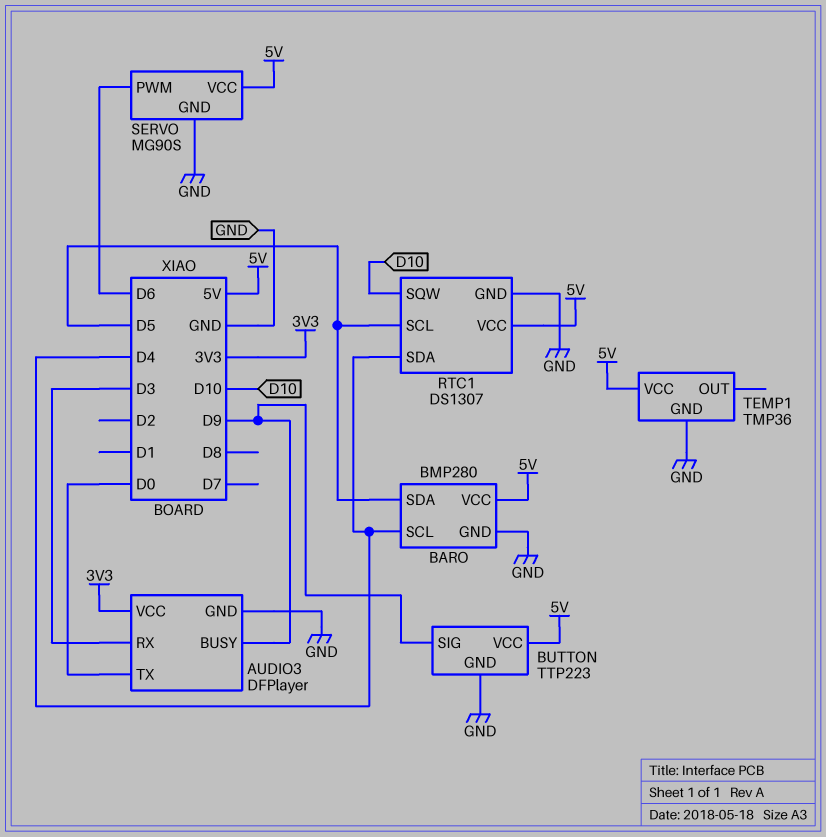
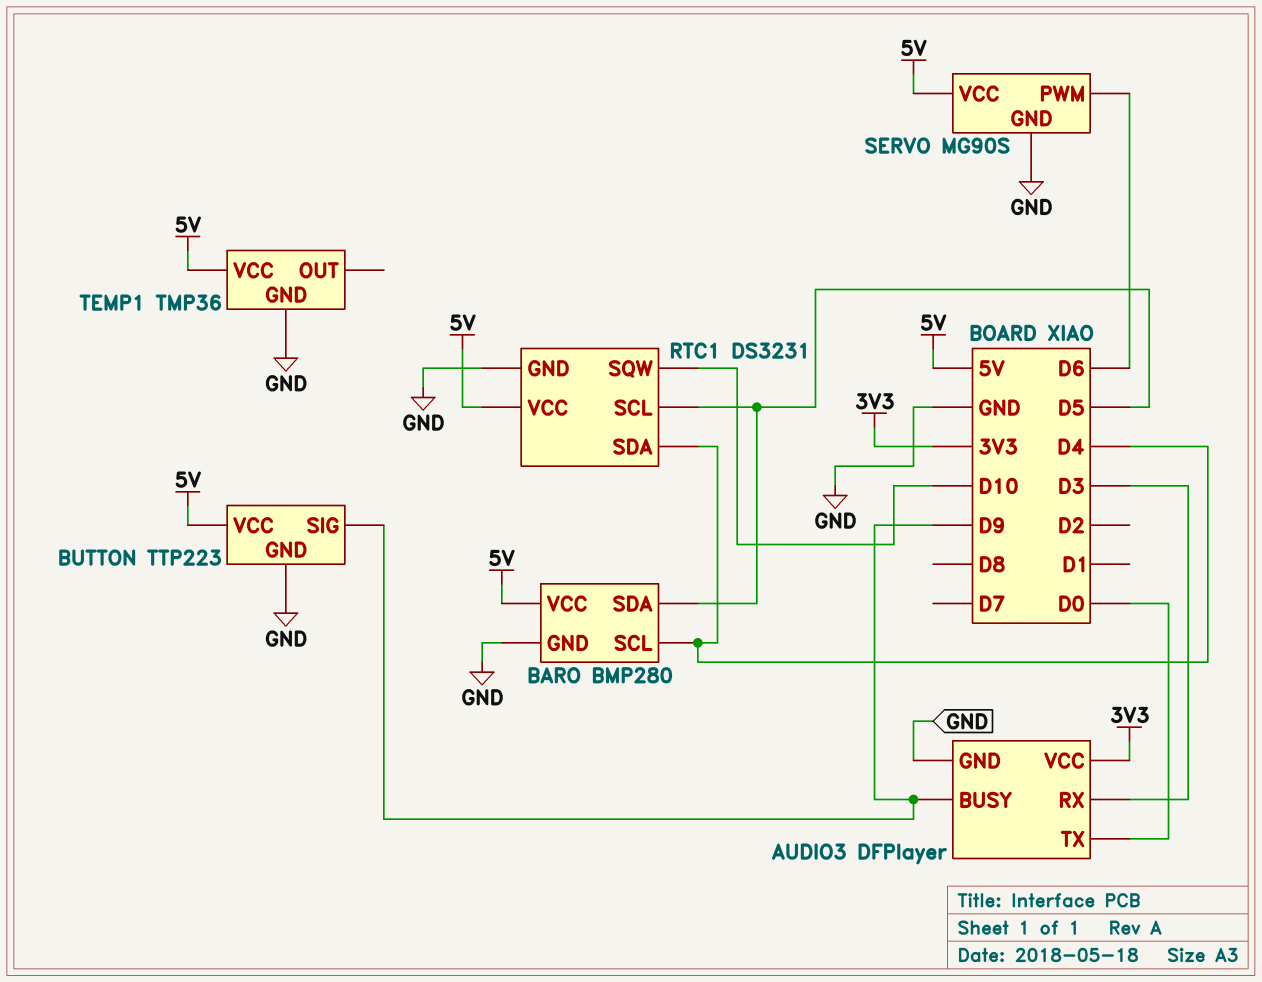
RTC1: DS1307 -> DS3231

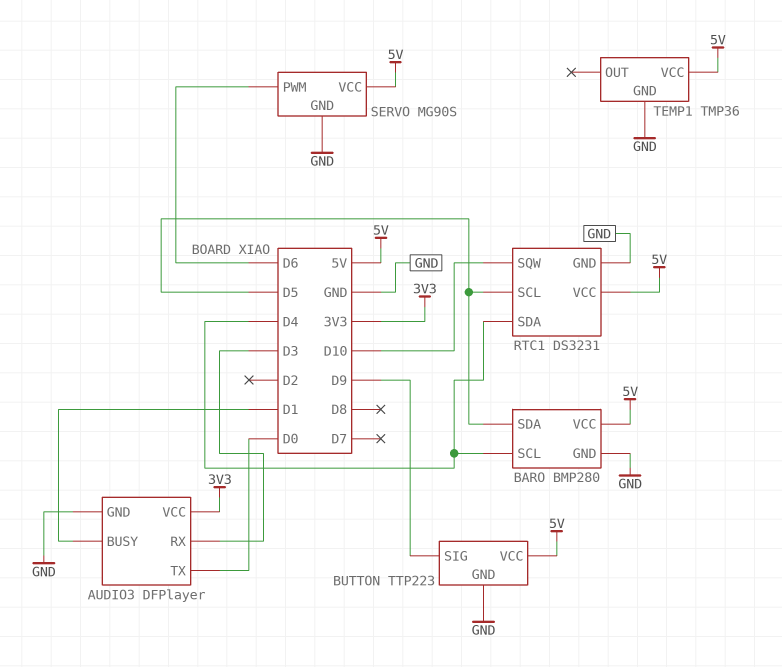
AUDIO3 pin BUSY: D9 -> D1

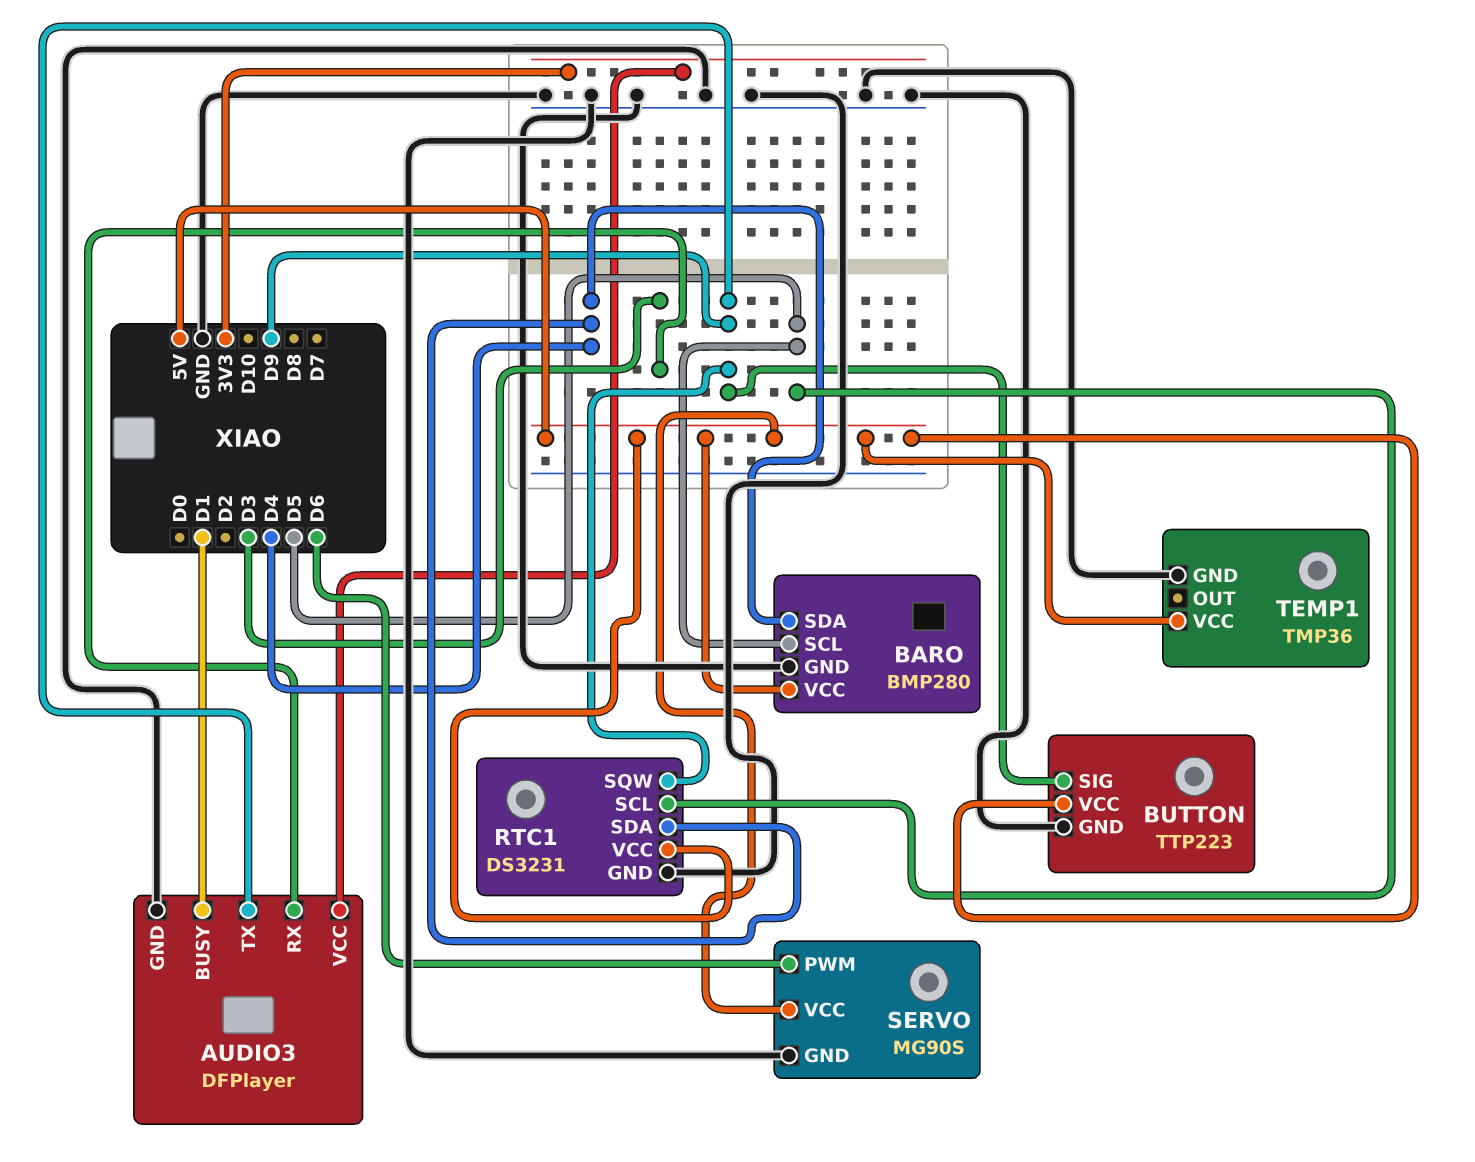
AUDIO3 pin TX: D0 -> D9
BARO pin SCL: D4 -> D5
BARO pin SDA: D5 -> D4
RTC1 pin SQW: D10 -> D9

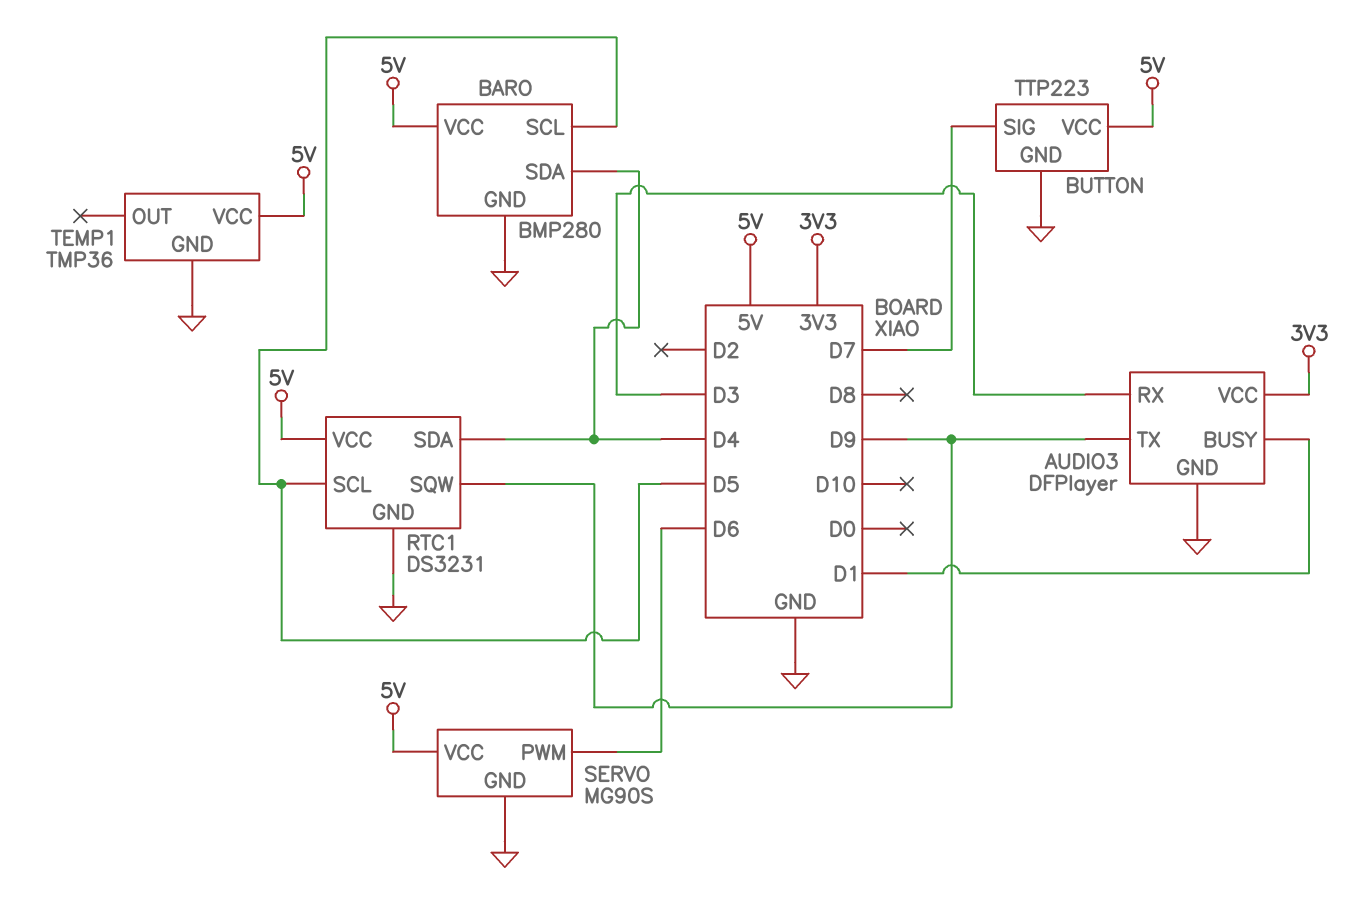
BUTTON pin SIG: D9 -> D7

